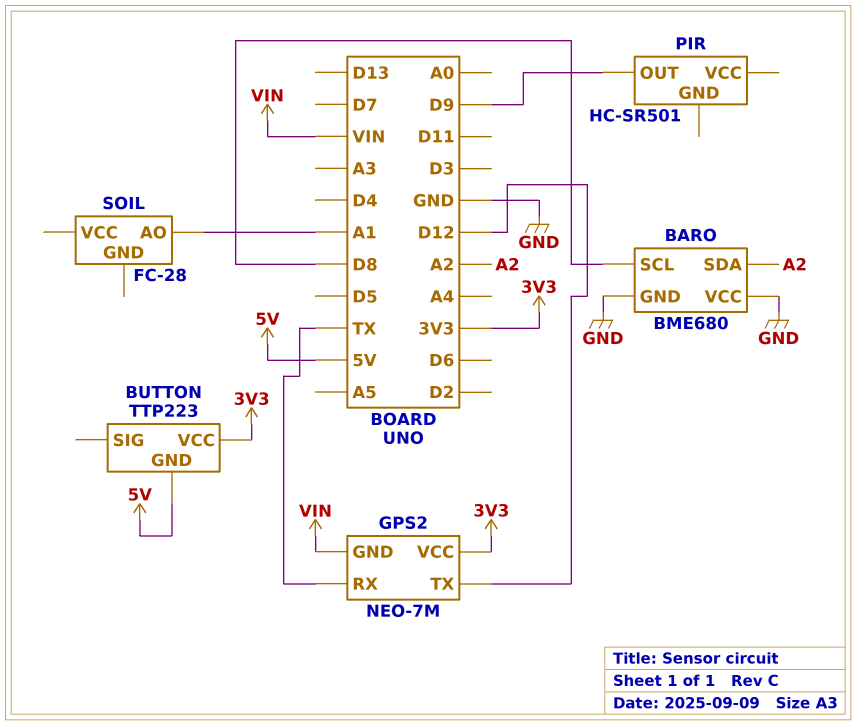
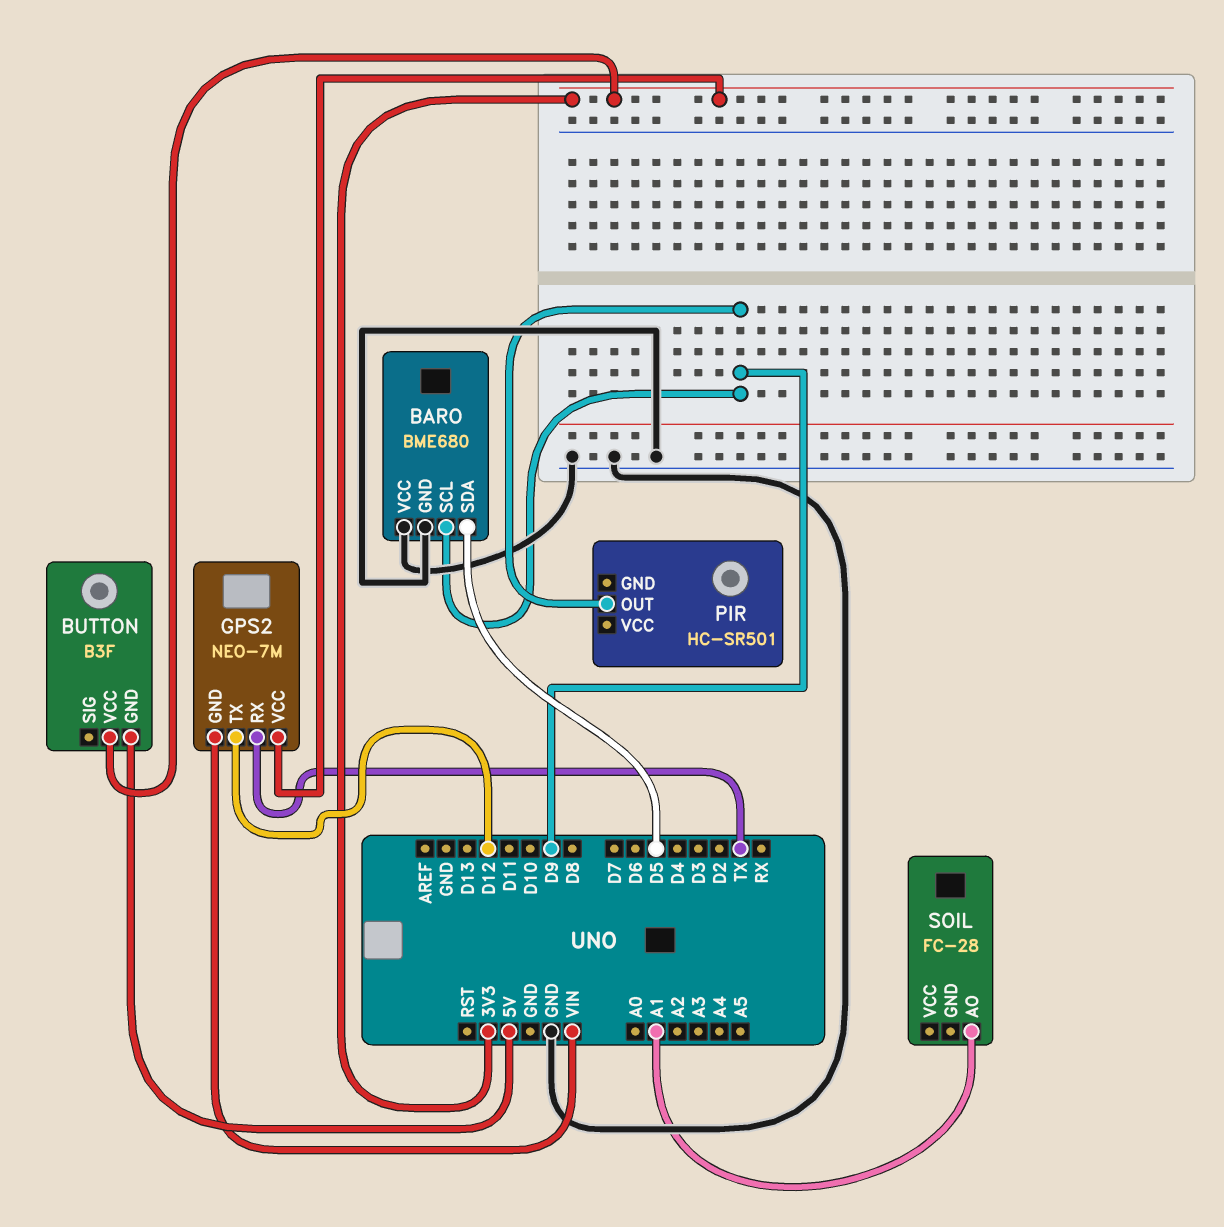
BARO pin SCL: D8 -> D9
BARO pin SDA: A2 -> D5
BUTTON: TTP223 -> B3F

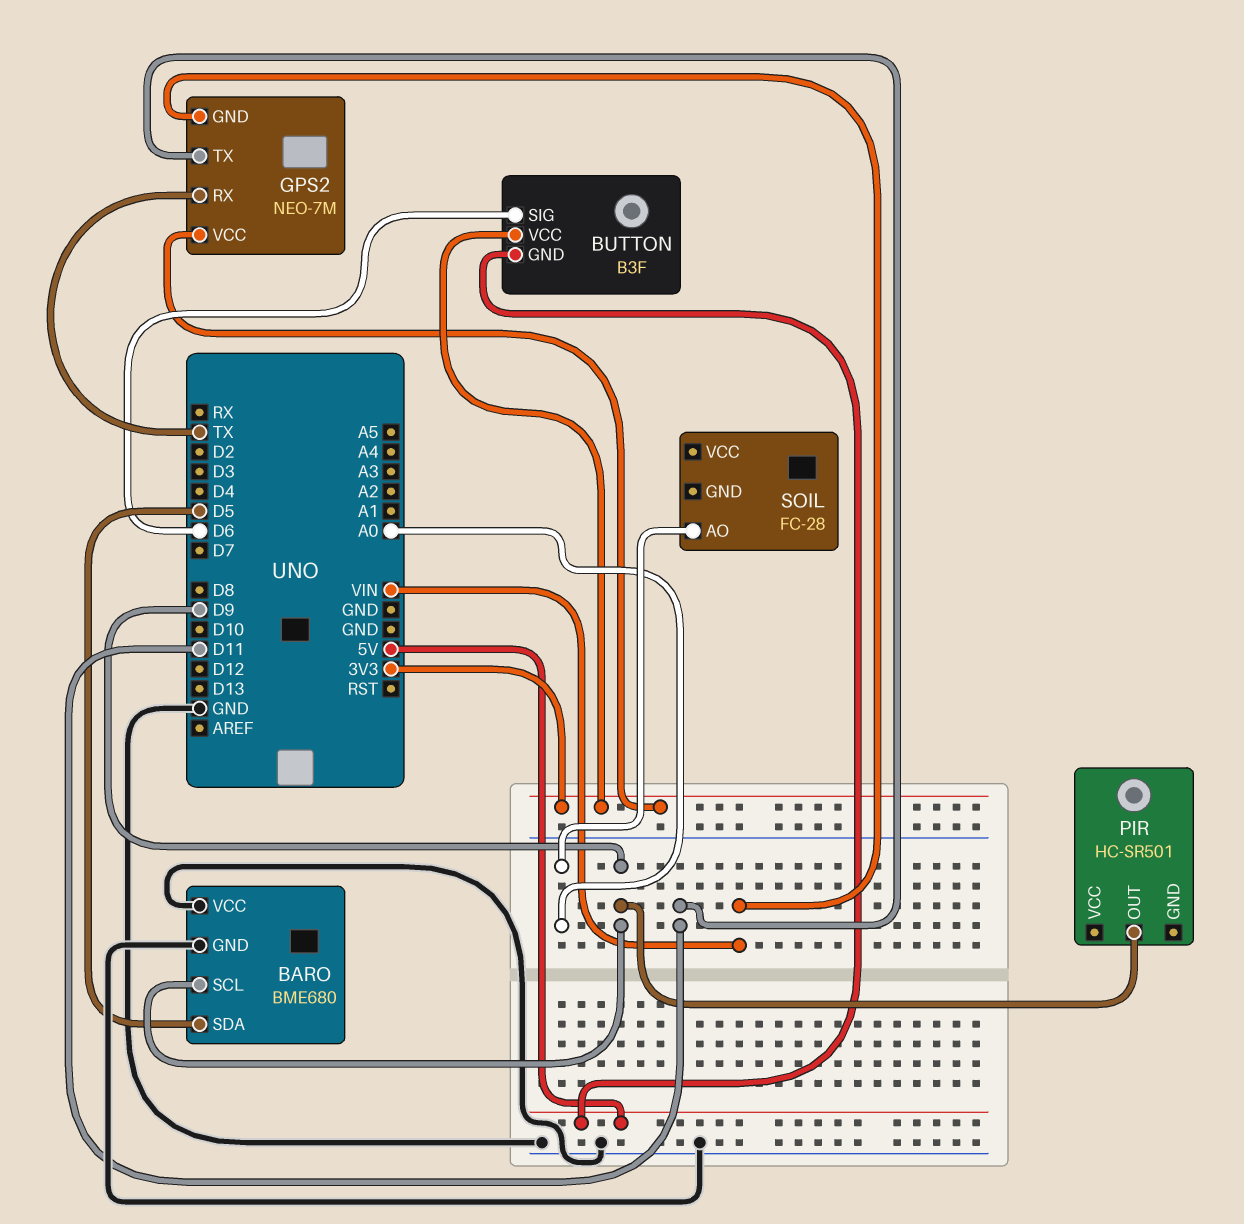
BUTTON pin SIG: none -> D6
GPS2 pin TX: D12 -> D11
SOIL pin AO: A1 -> A0

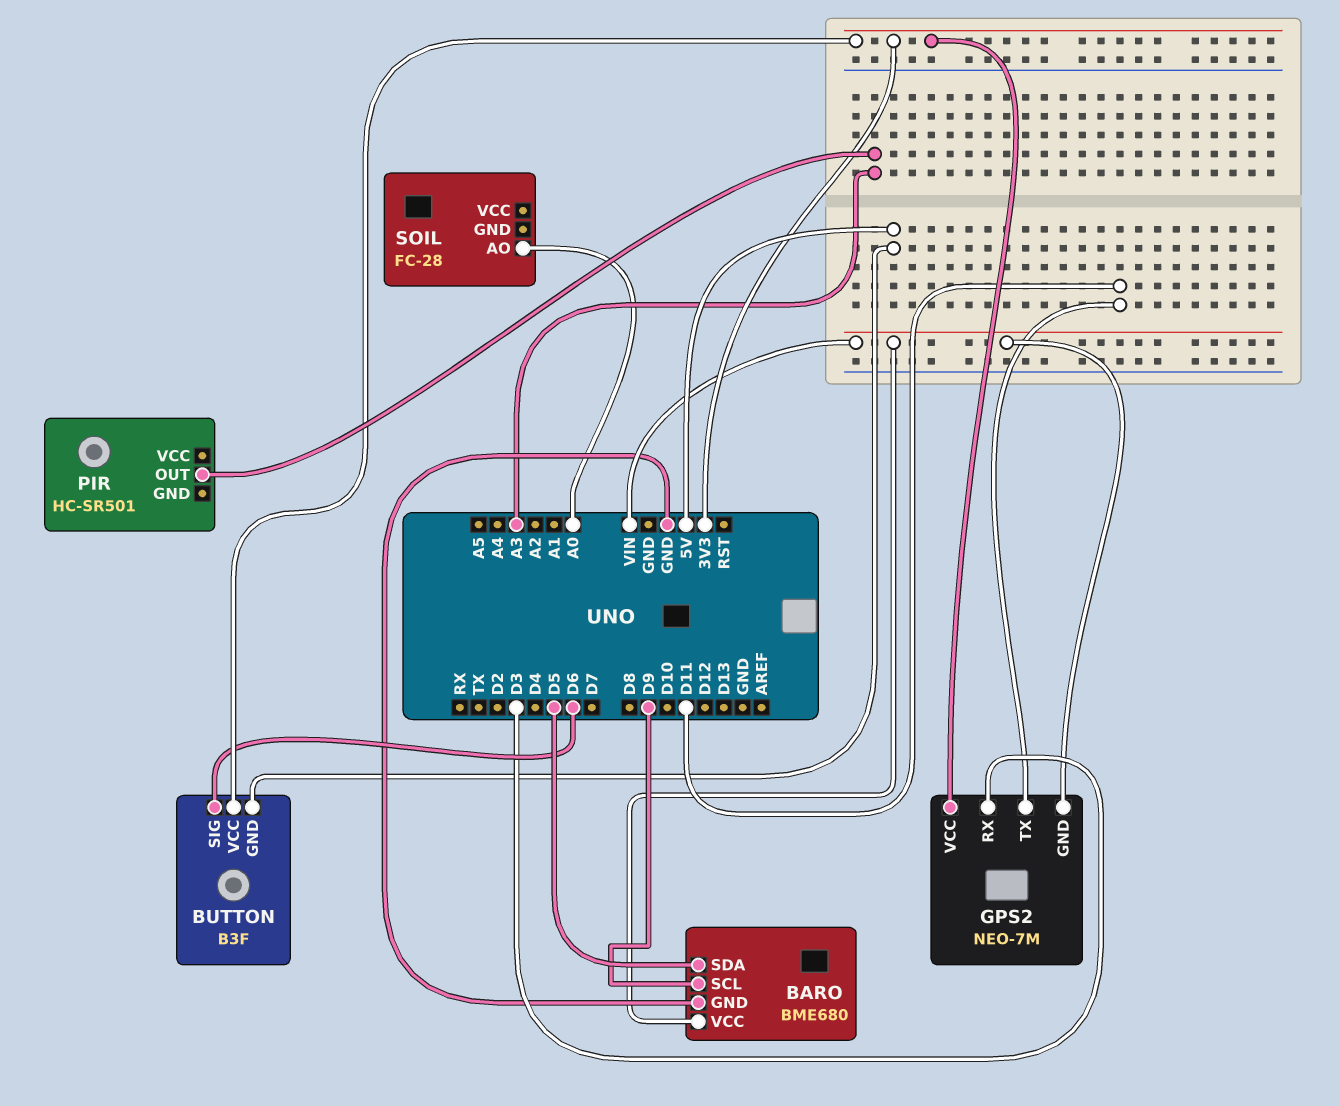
BARO pin VCC: GND -> VIN
GPS2 pin RX: TX -> D3
PIR pin OUT: D9 -> A3

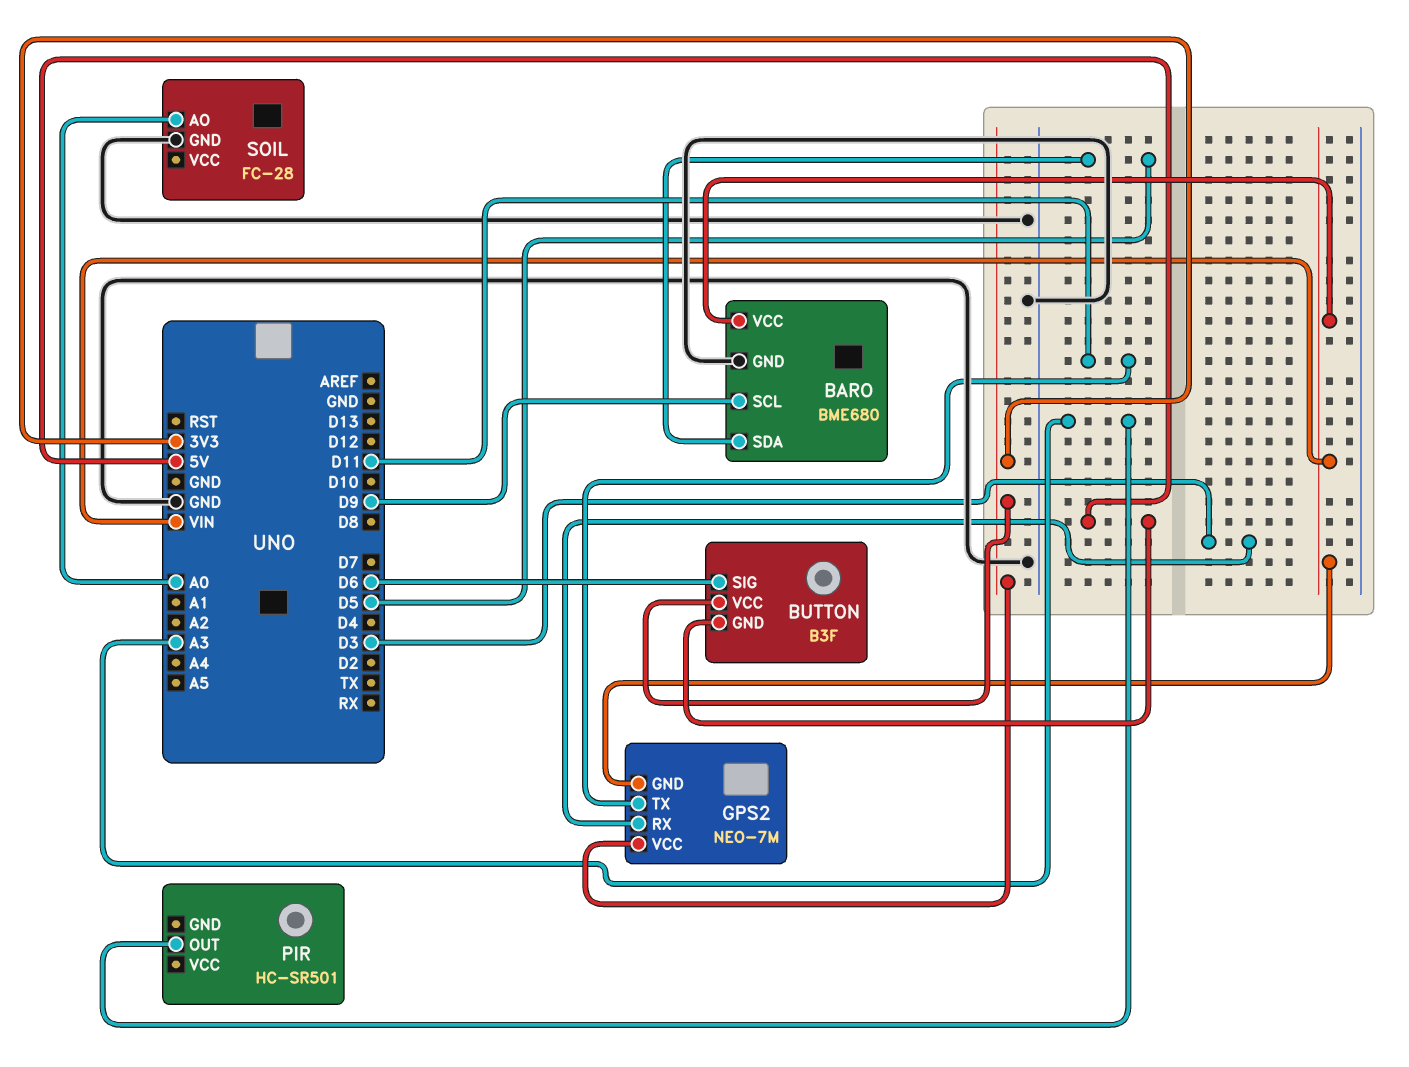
SOIL pin GND: none -> GND

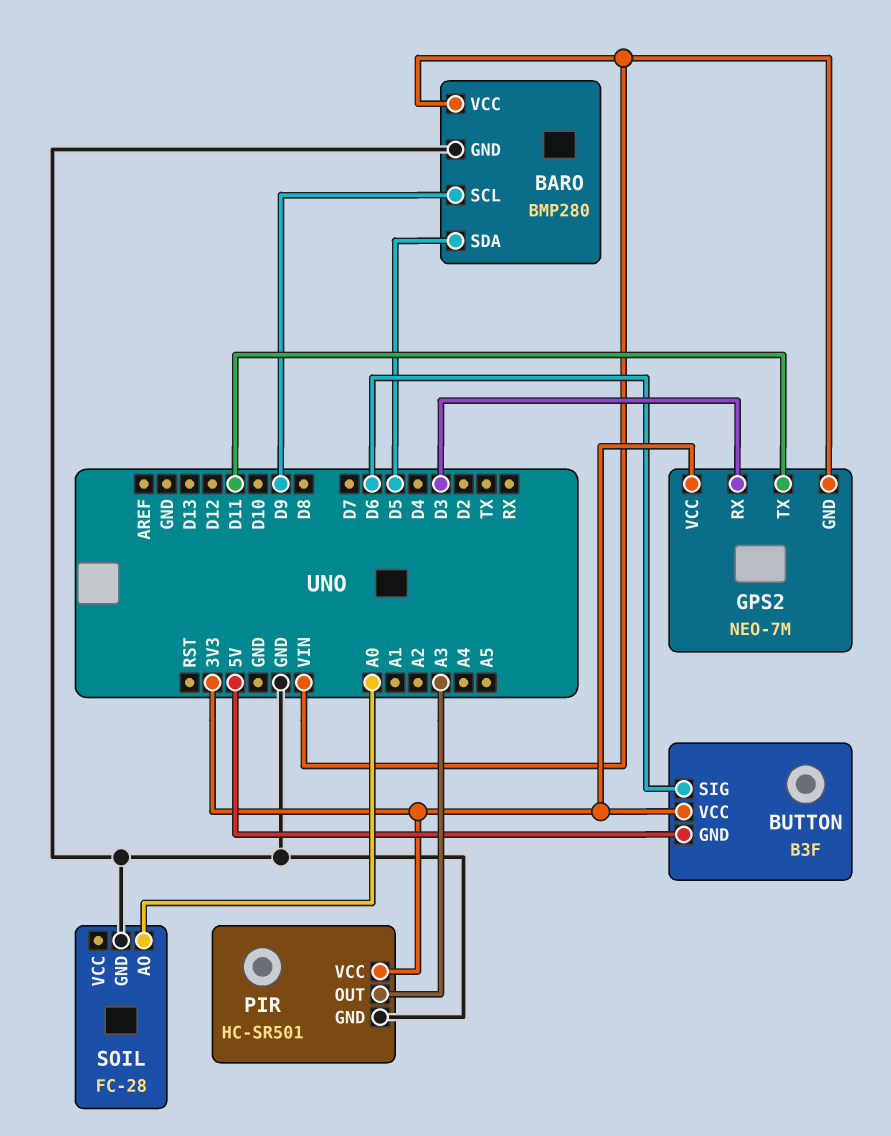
BARO: BME680 -> BMP280
PIR pin GND: none -> GND
PIR pin VCC: none -> 3V3

